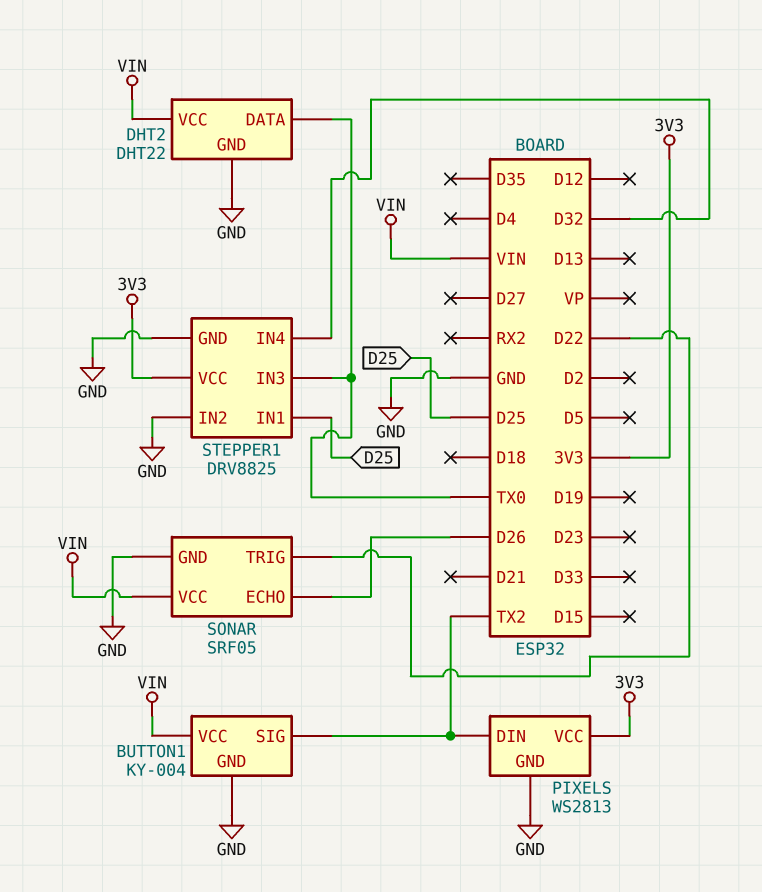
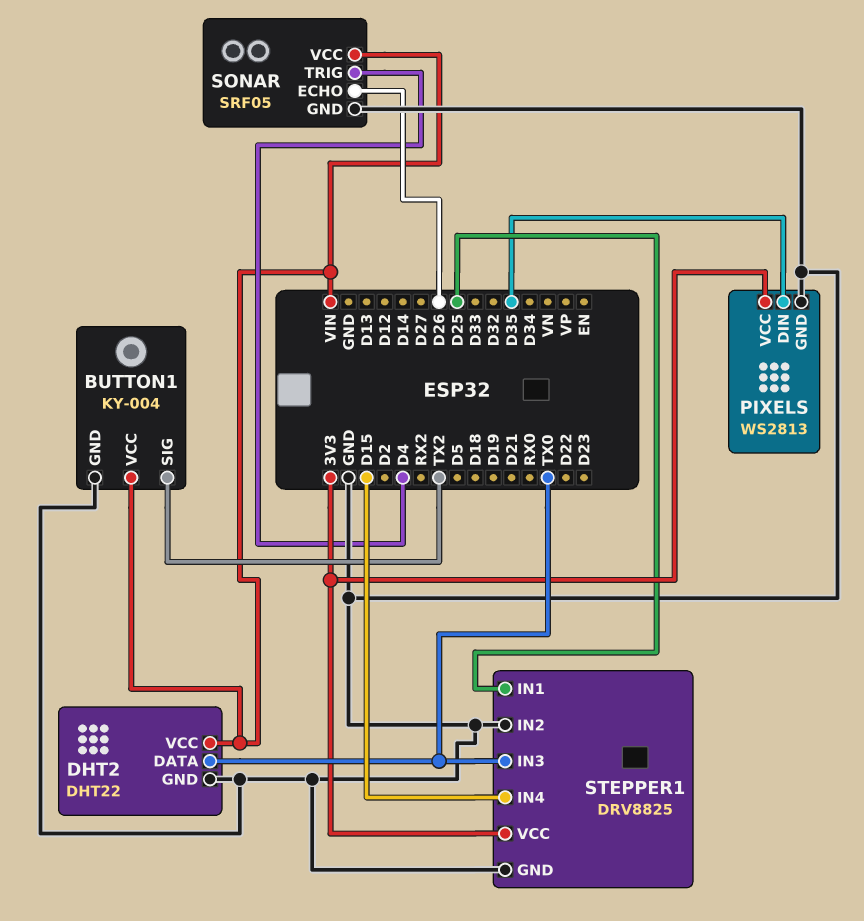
PIXELS pin DIN: TX2 -> D35
SONAR pin TRIG: D22 -> D4
STEPPER1 pin IN4: D32 -> D15

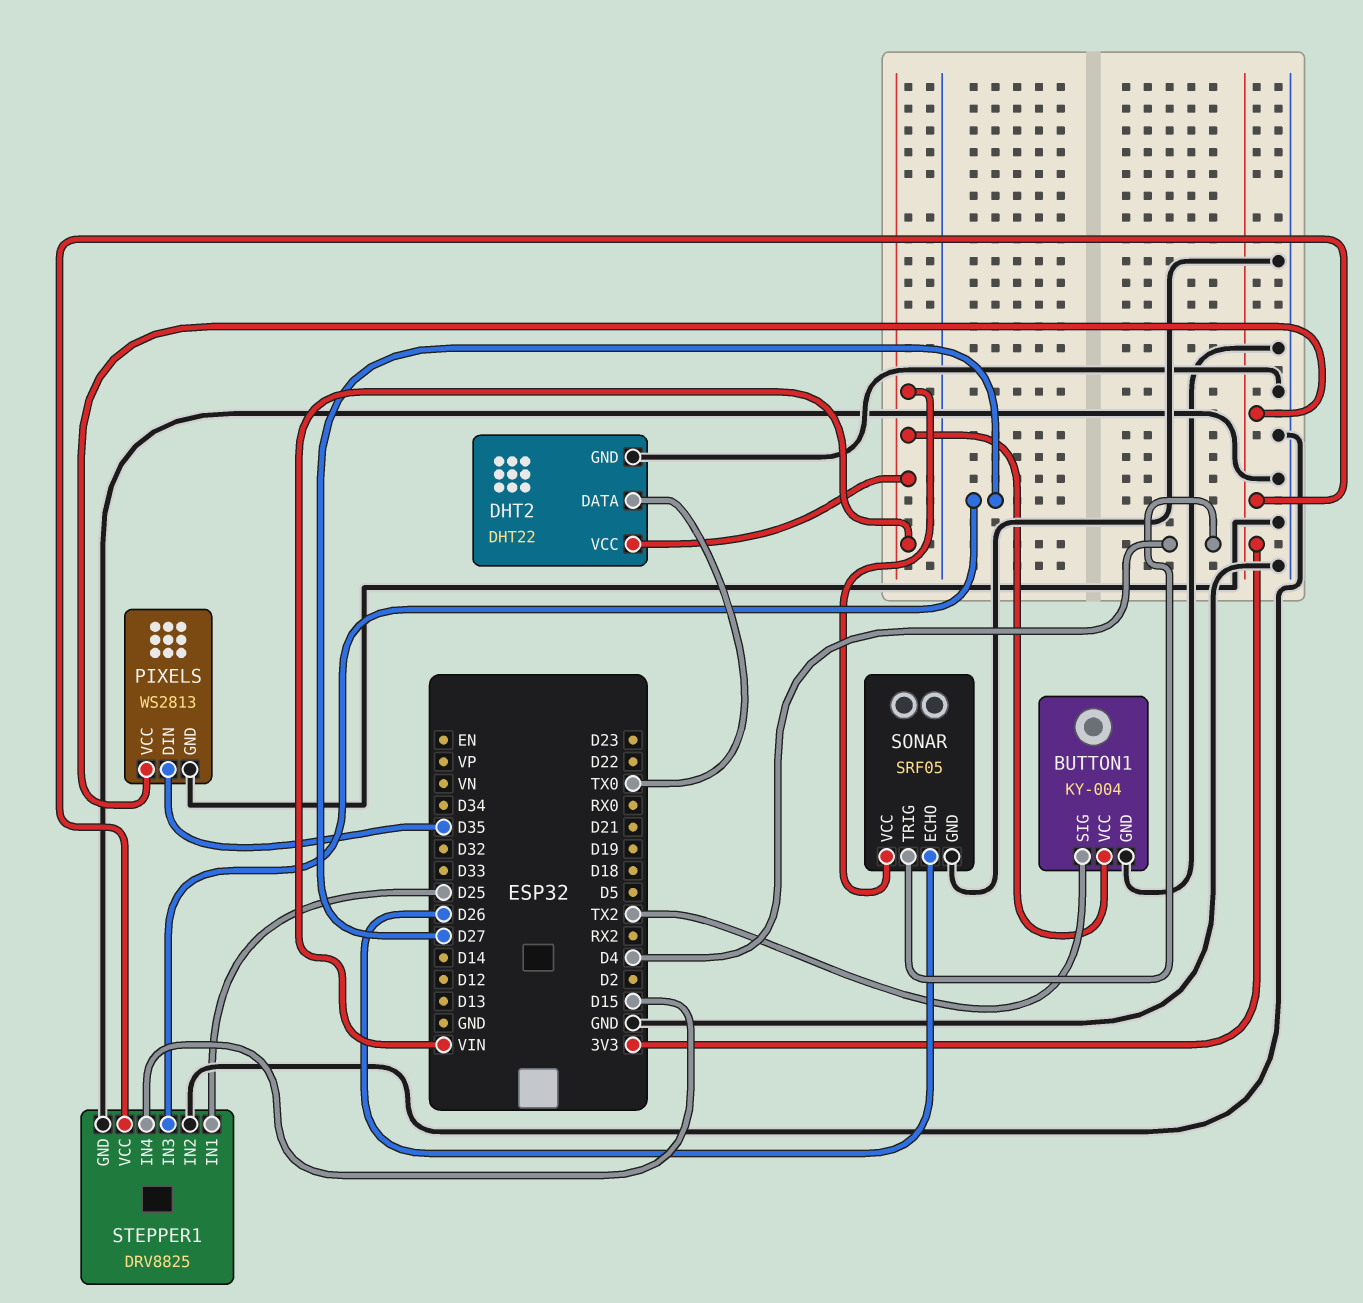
STEPPER1 pin IN3: TX0 -> D27

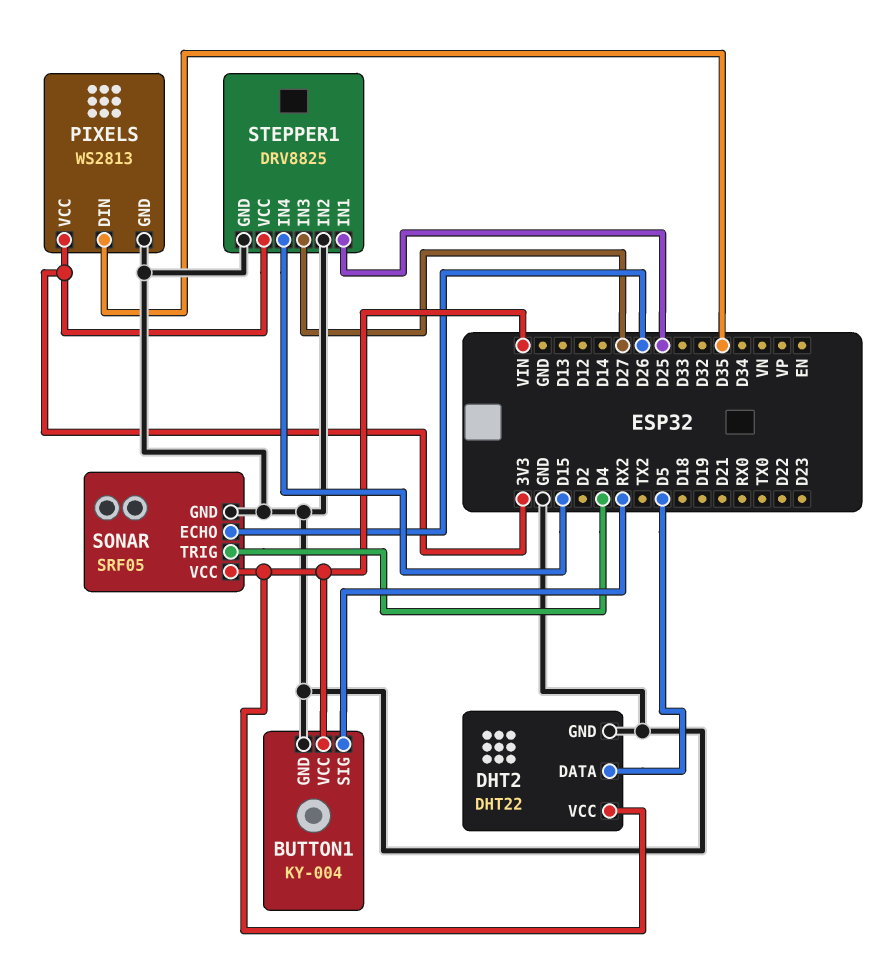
BUTTON1 pin SIG: TX2 -> RX2
DHT2 pin DATA: TX0 -> D5

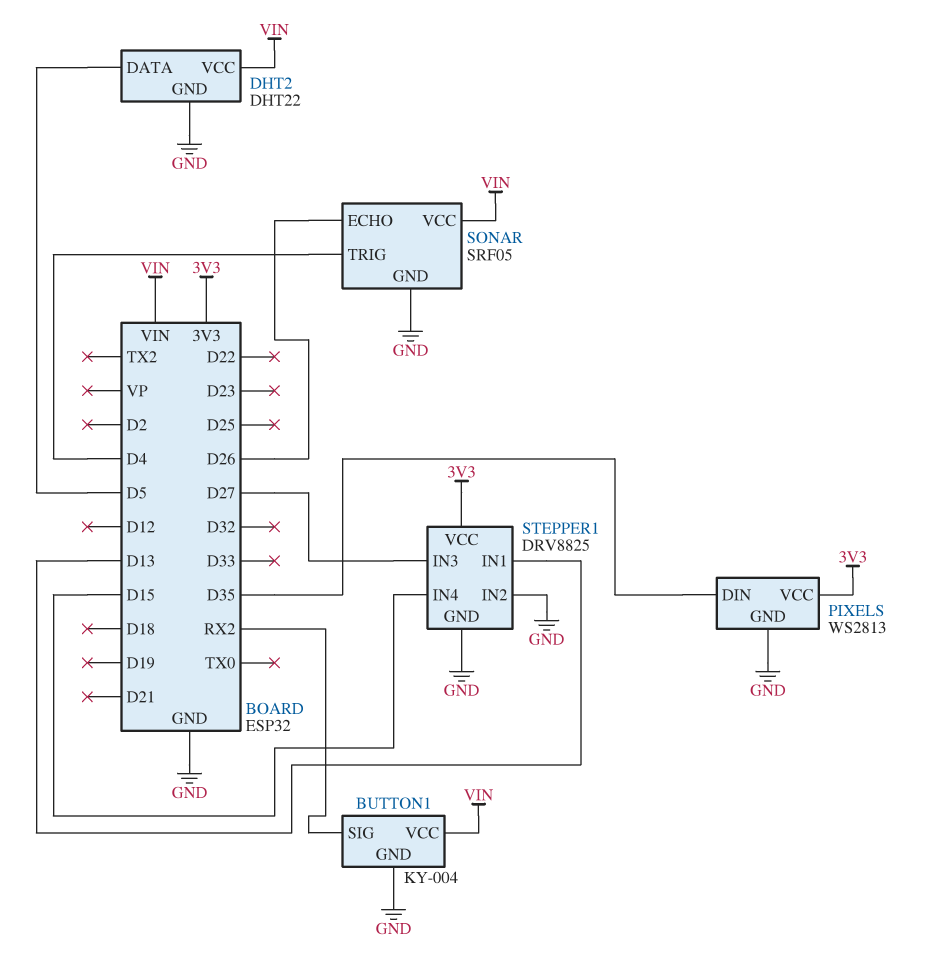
STEPPER1 pin IN1: D25 -> D13

